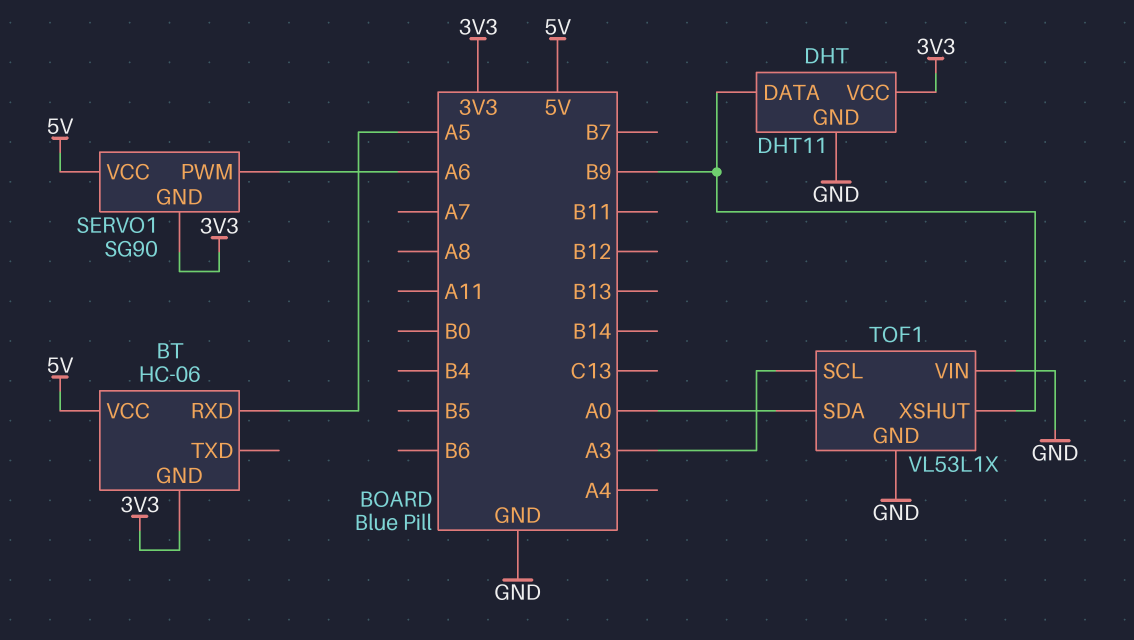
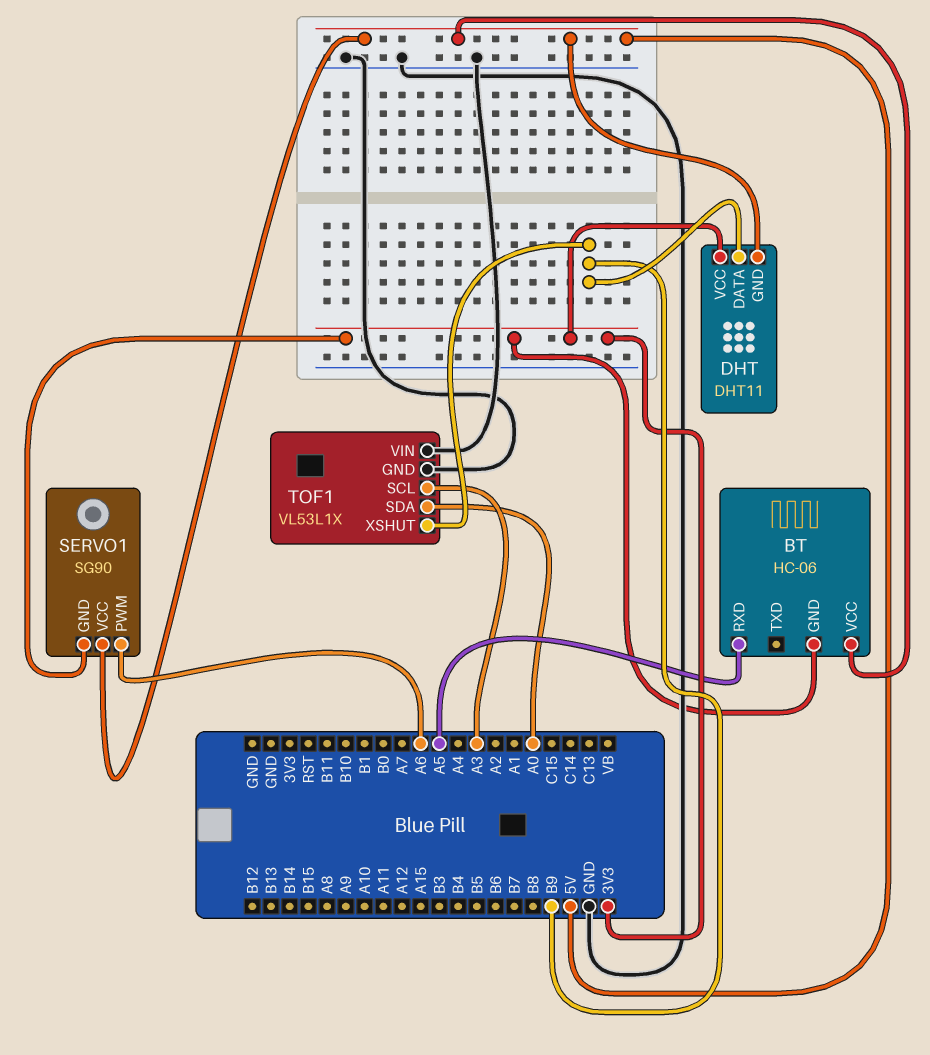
DHT pin GND: GND -> 5V

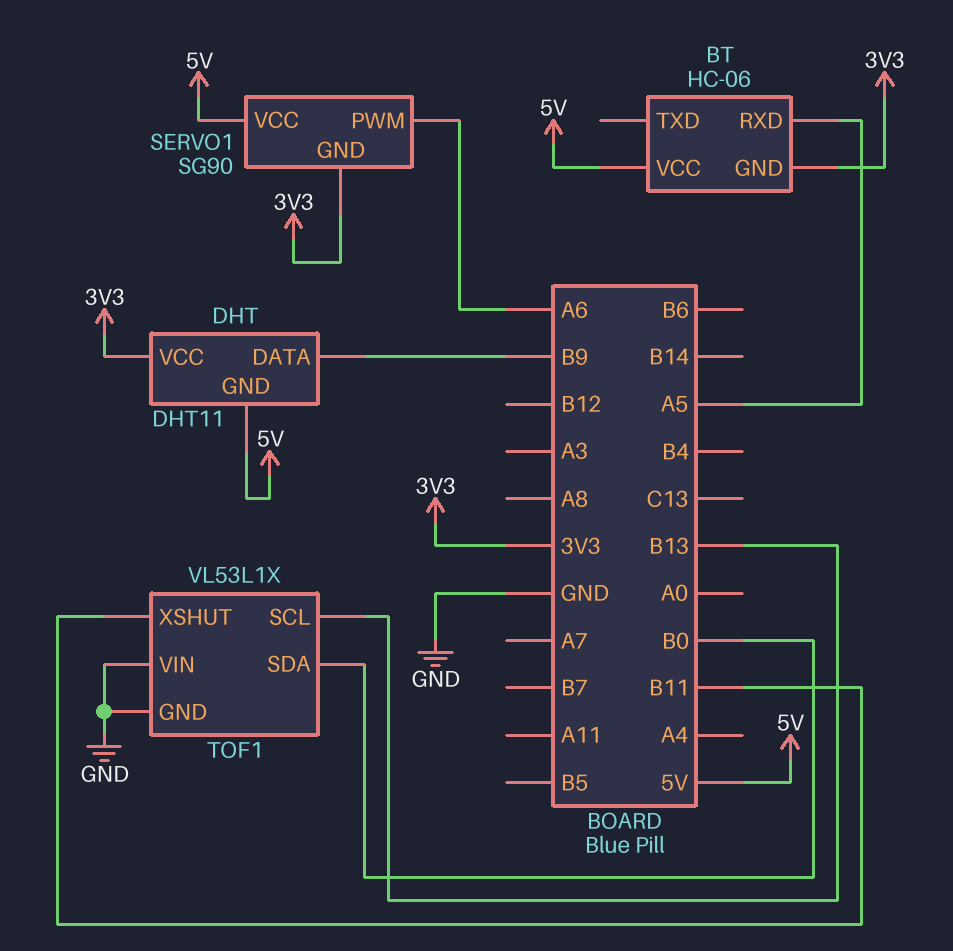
TOF1 pin SCL: A3 -> B13
TOF1 pin SDA: A0 -> B0
TOF1 pin XSHUT: B9 -> B11

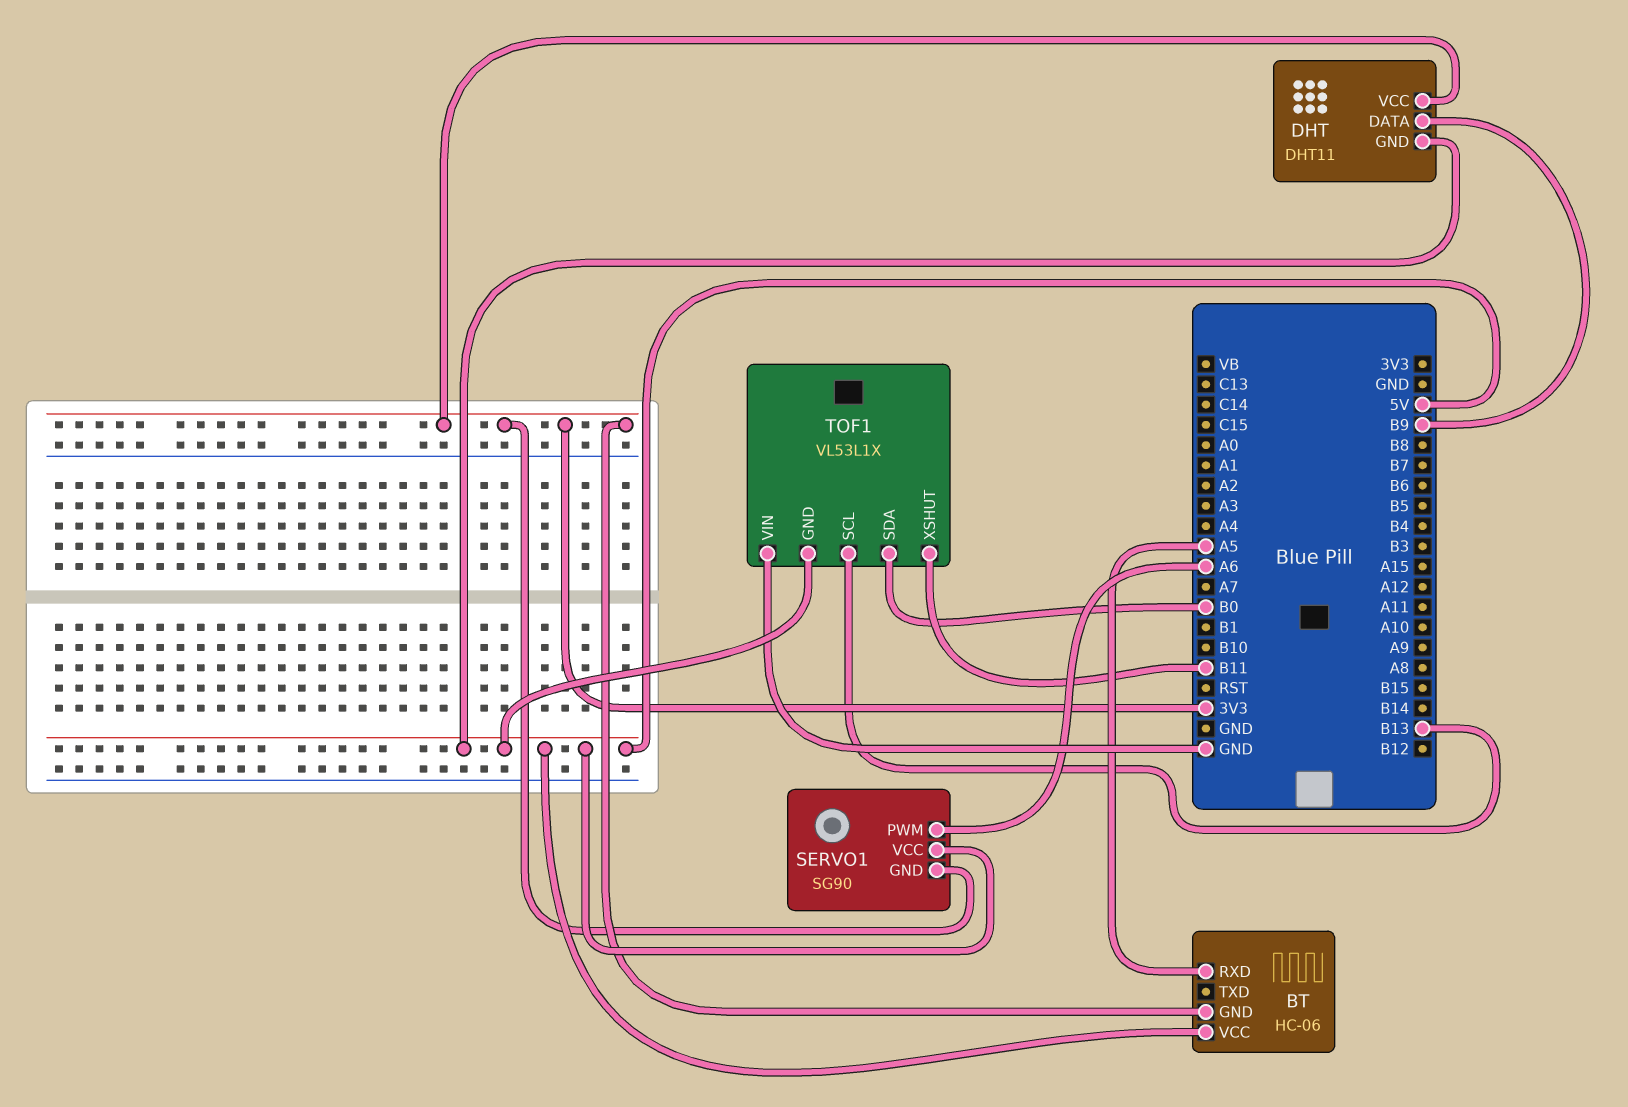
TOF1 pin GND: GND -> 5V

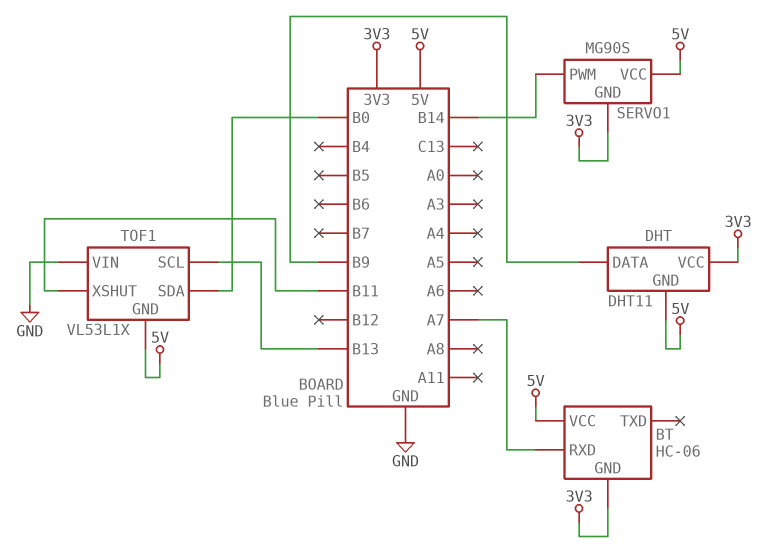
BT pin RXD: A5 -> A7
SERVO1: SG90 -> MG90S
SERVO1 pin PWM: A6 -> B14

